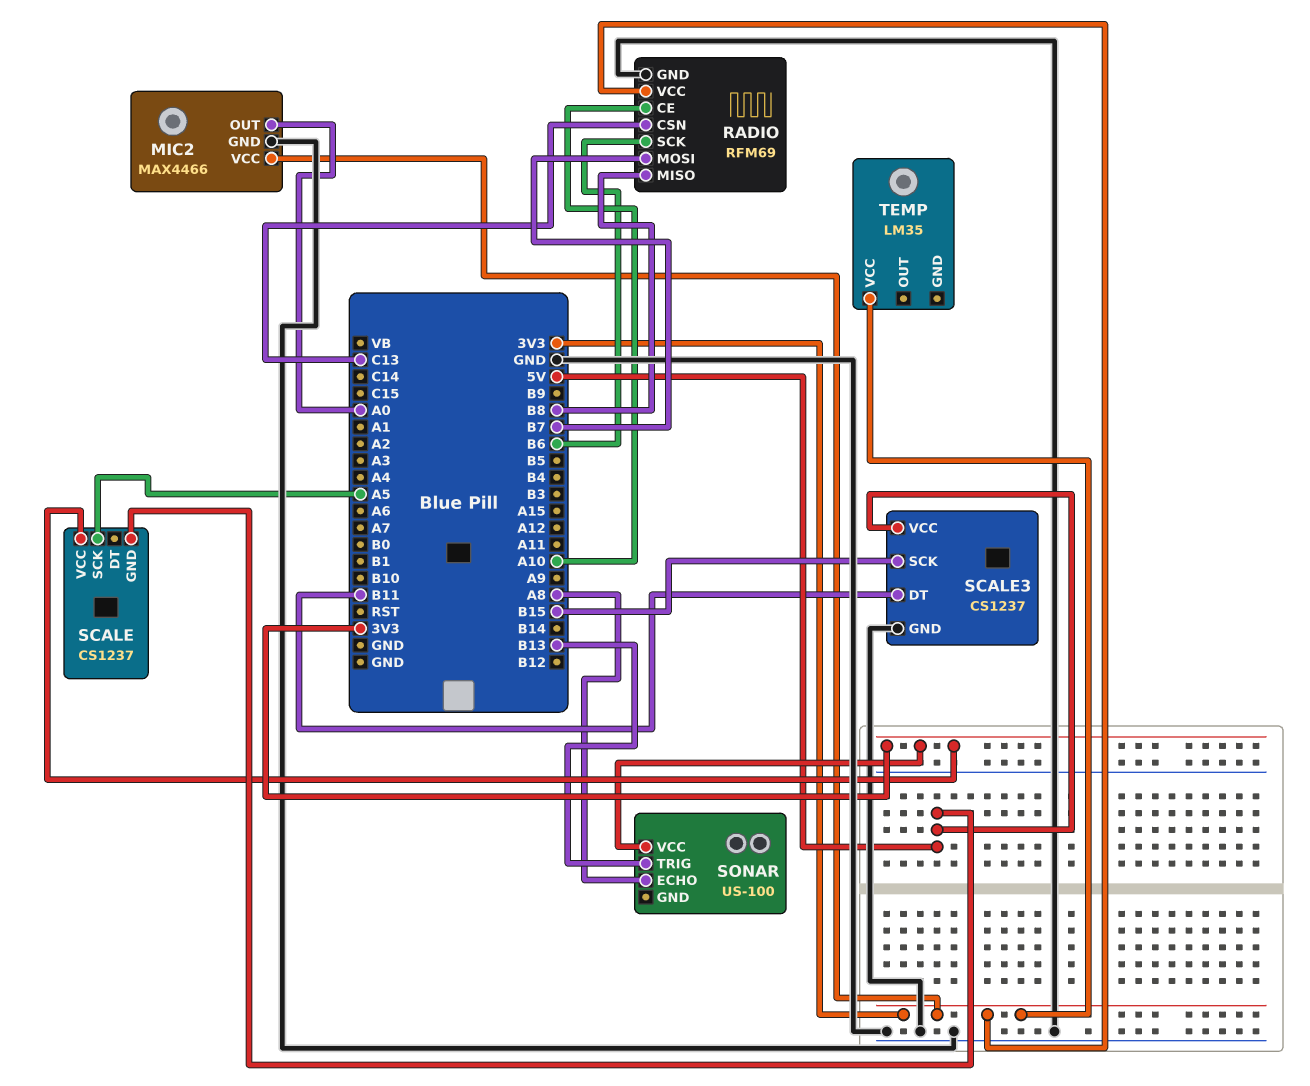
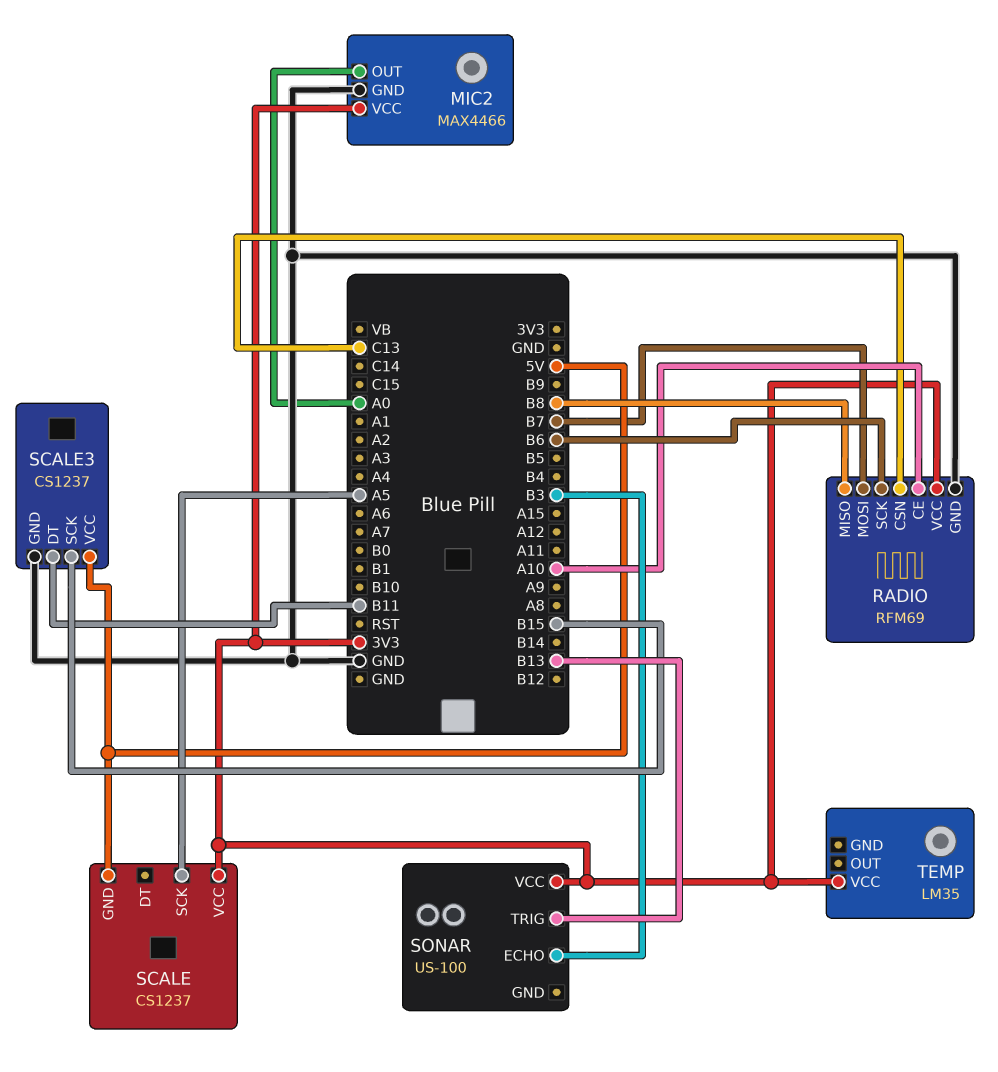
SONAR pin ECHO: A8 -> B3

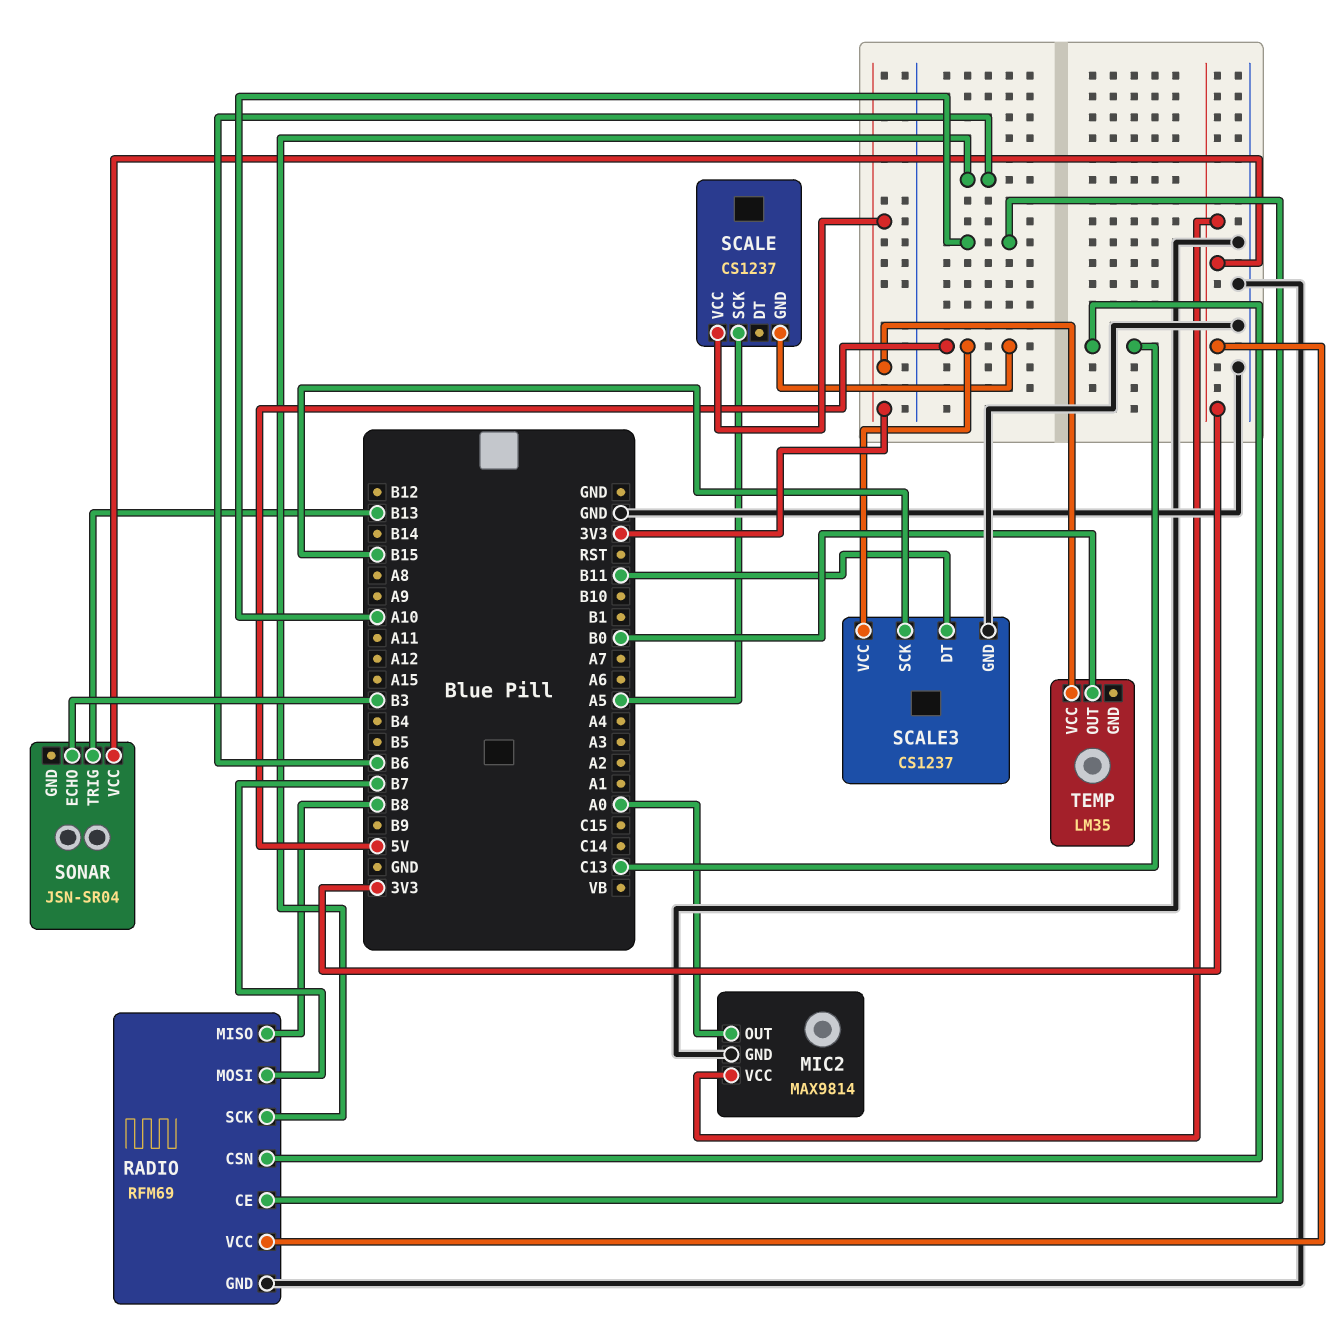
MIC2: MAX4466 -> MAX9814
SONAR: US-100 -> JSN-SR04
TEMP pin OUT: none -> B0

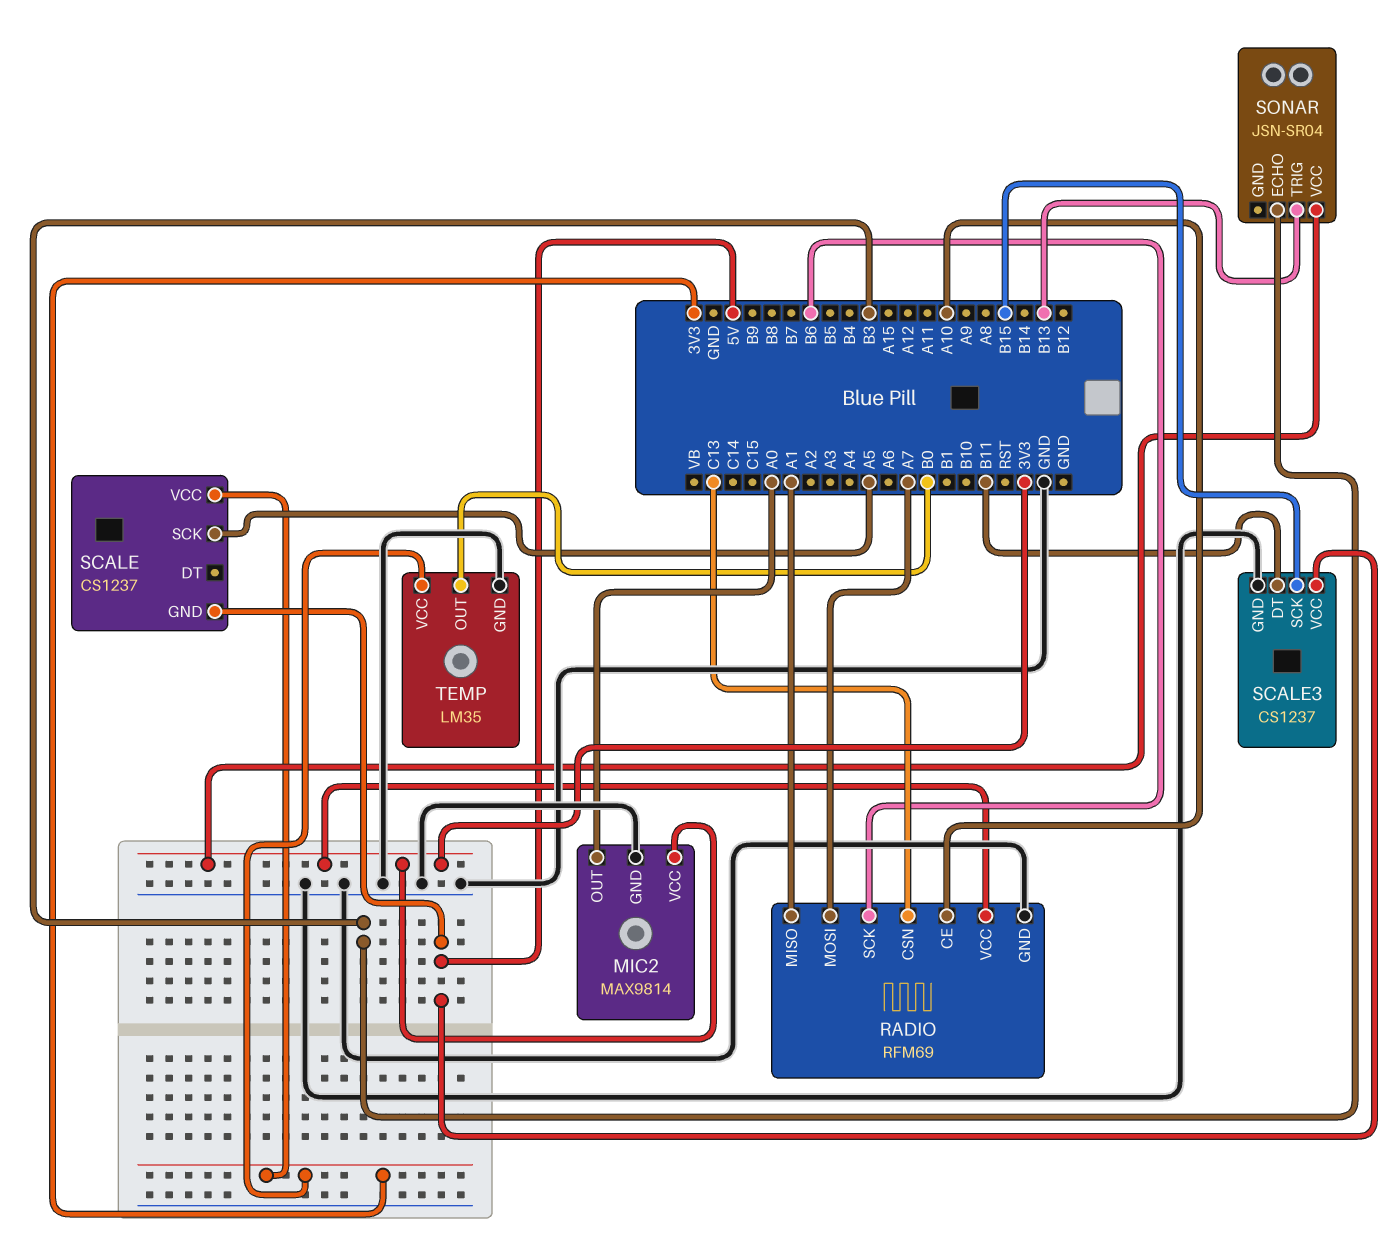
RADIO pin MISO: B8 -> A1
RADIO pin MOSI: B7 -> A7
TEMP pin GND: none -> GND

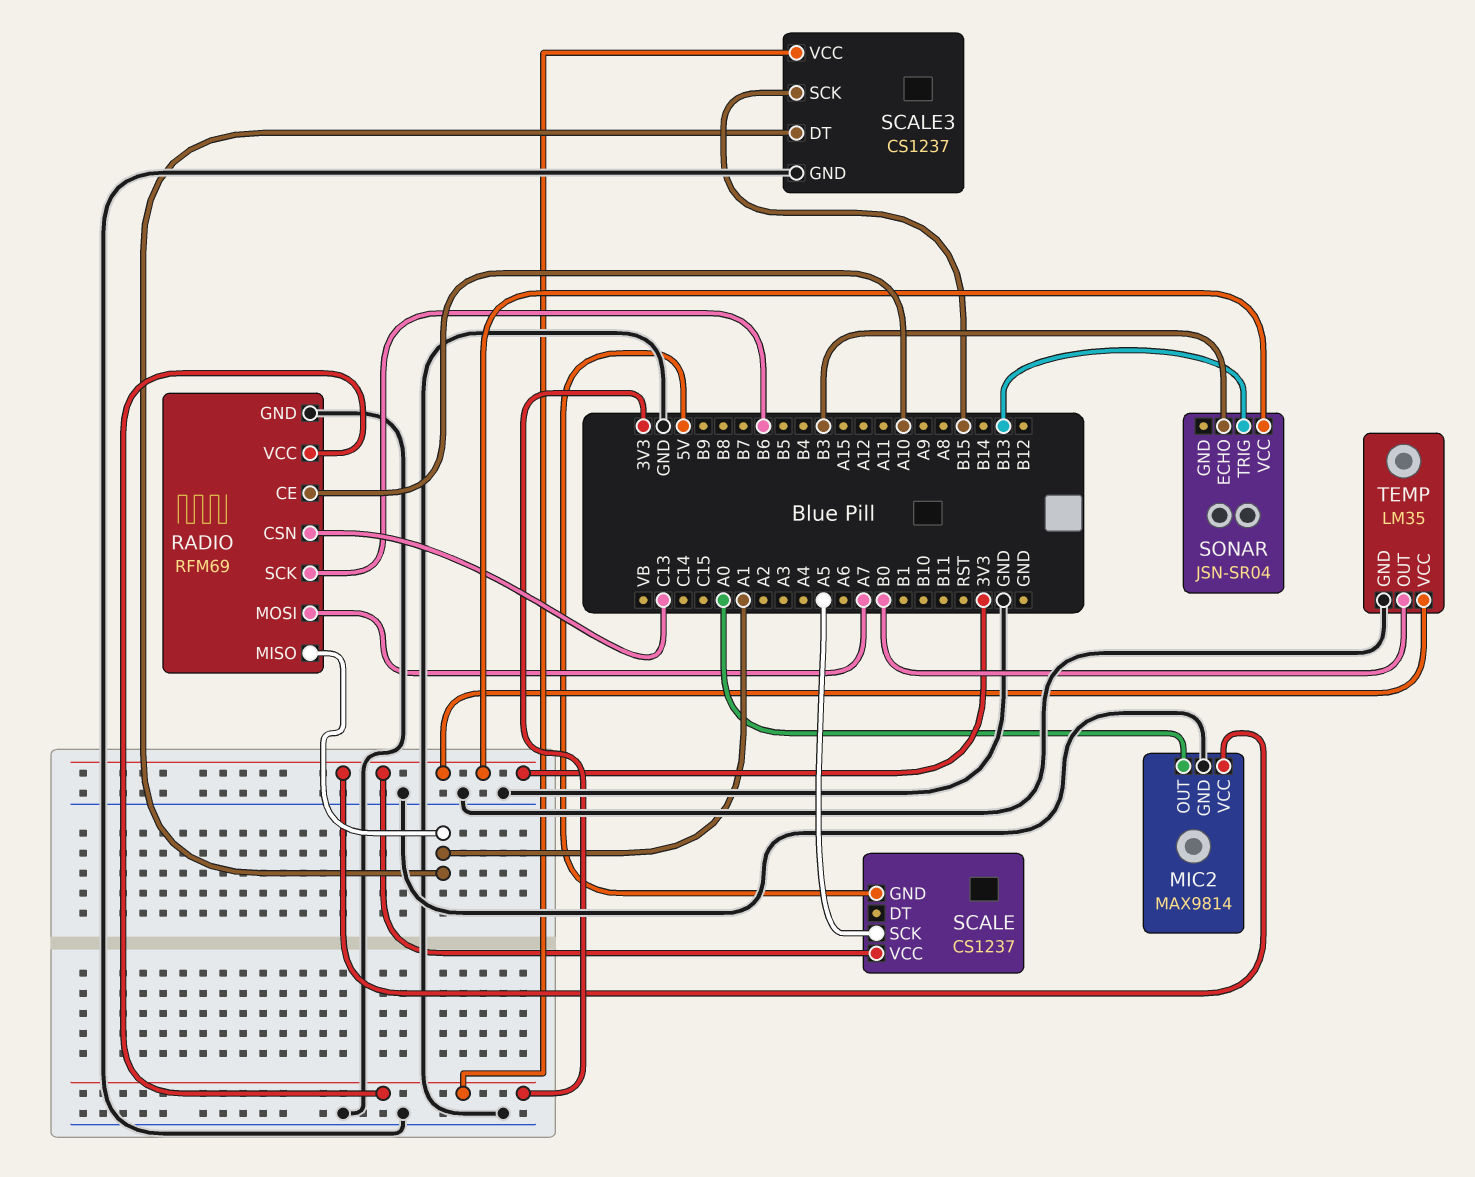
SCALE3 pin DT: B11 -> A1
SCALE3 pin VCC: 5V -> 3V3

